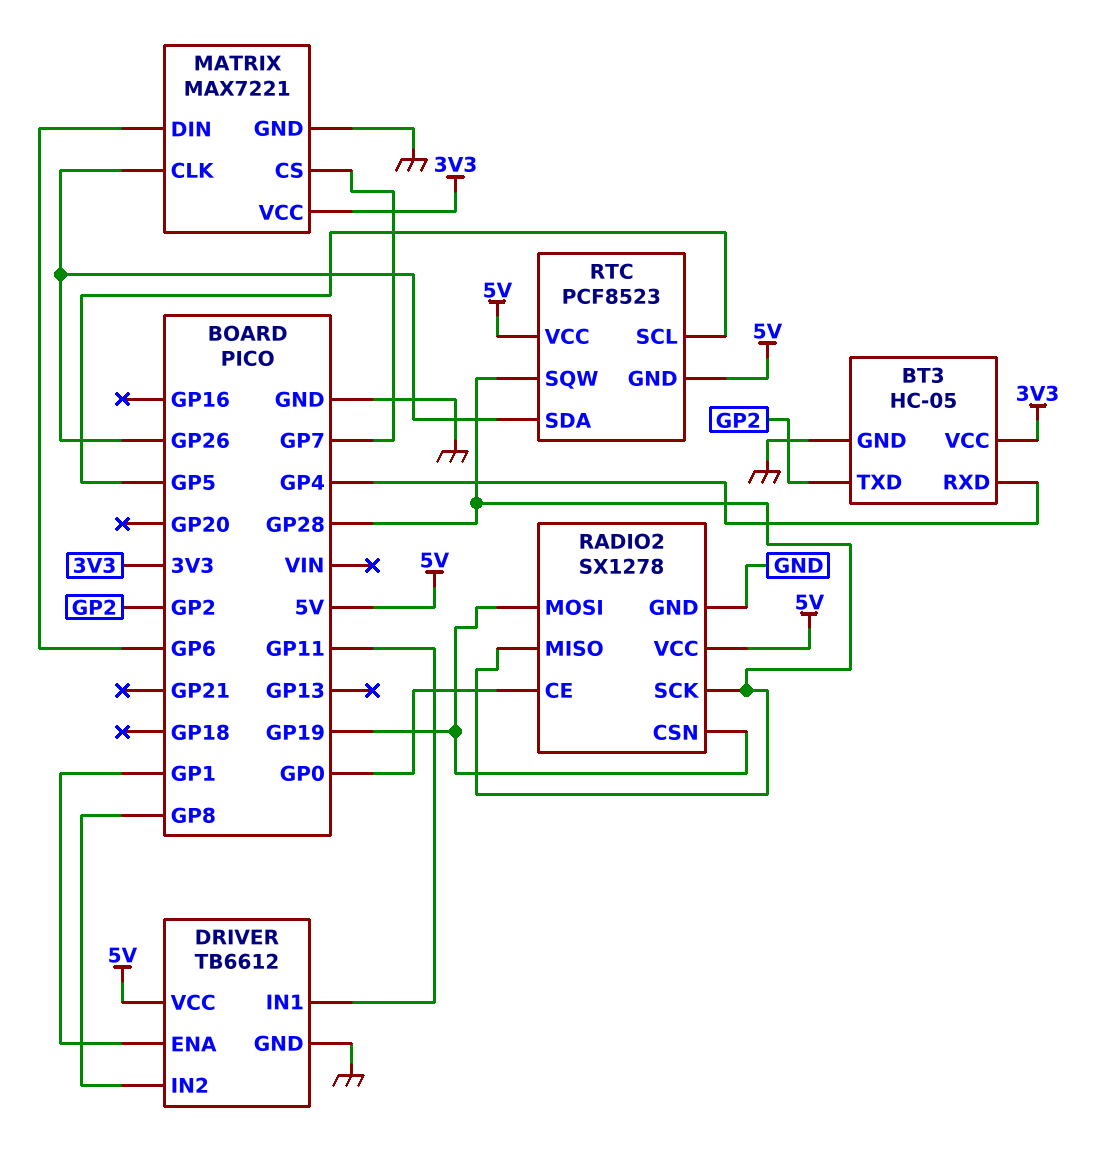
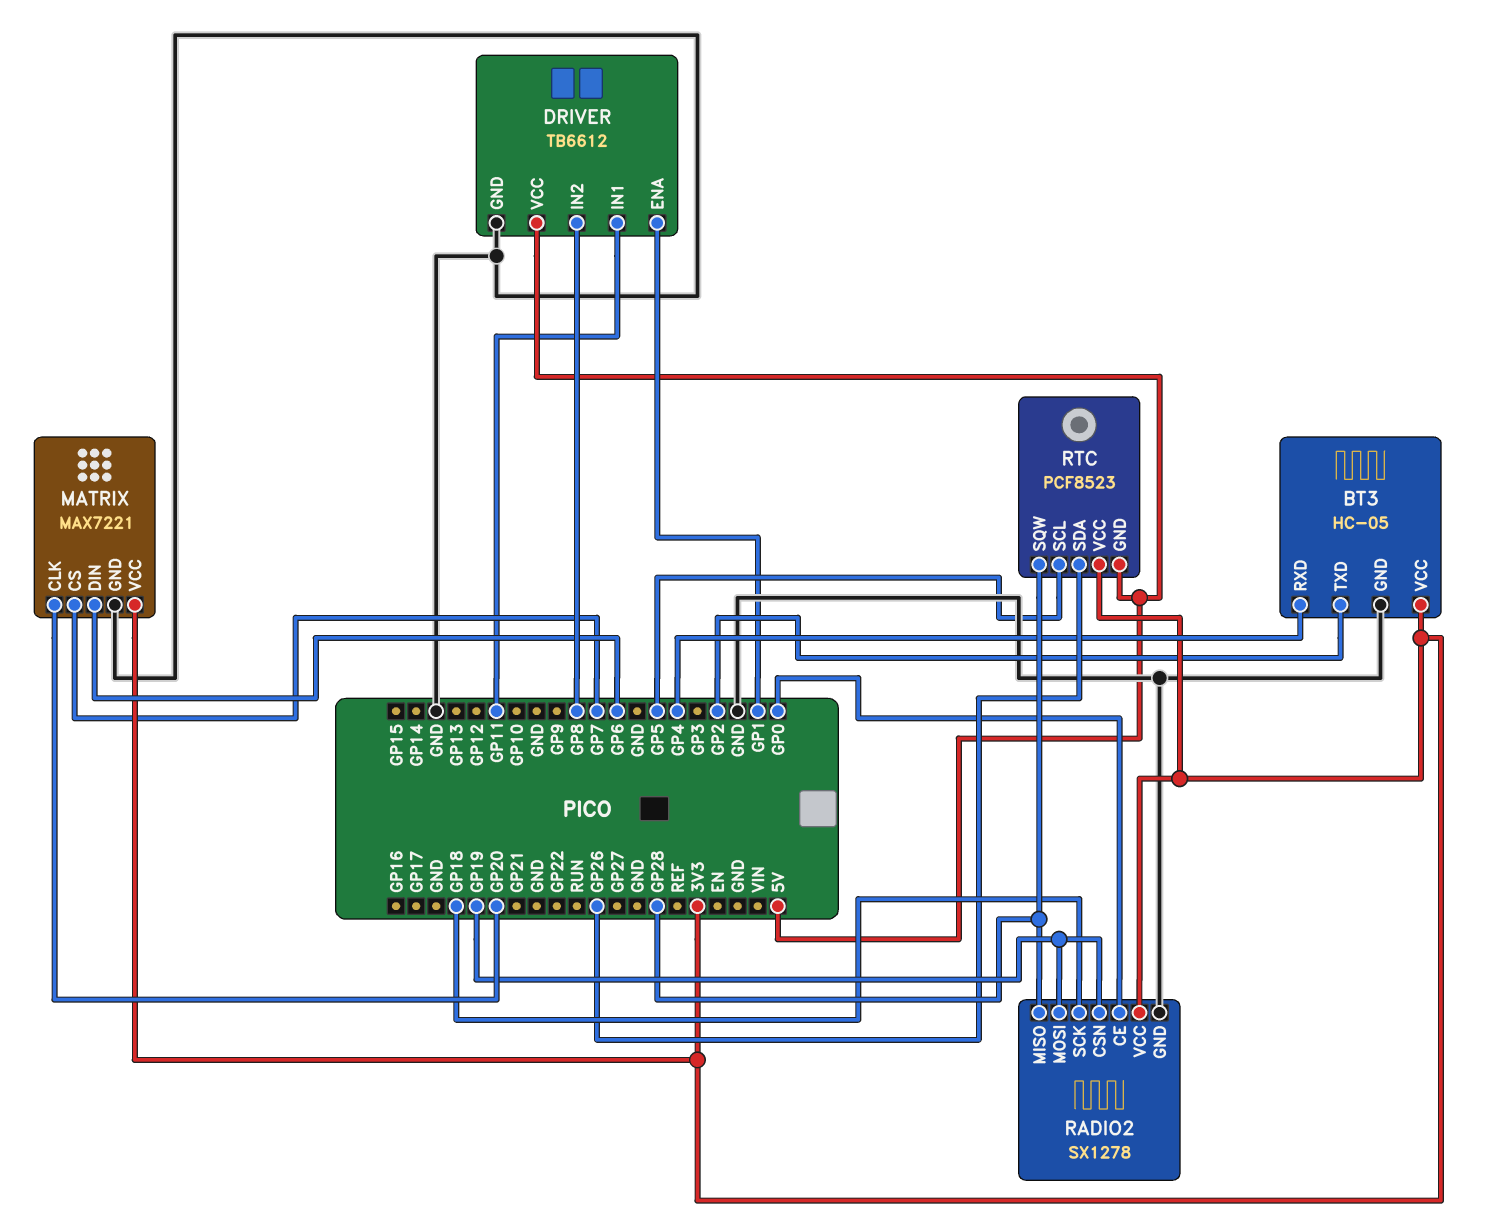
MATRIX pin CLK: GP26 -> GP20
RADIO2 pin SCK: GP28 -> GP18
RADIO2 pin VCC: 5V -> 3V3
RTC pin VCC: 5V -> 3V3

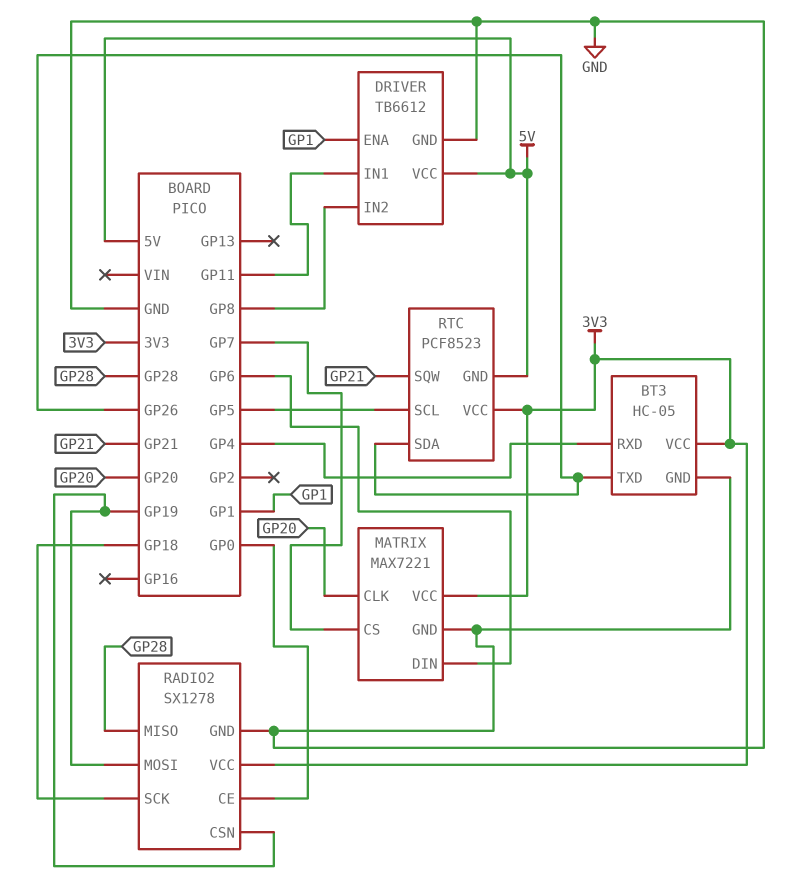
BT3 pin TXD: GP2 -> GP26
RTC pin SQW: GP28 -> GP21

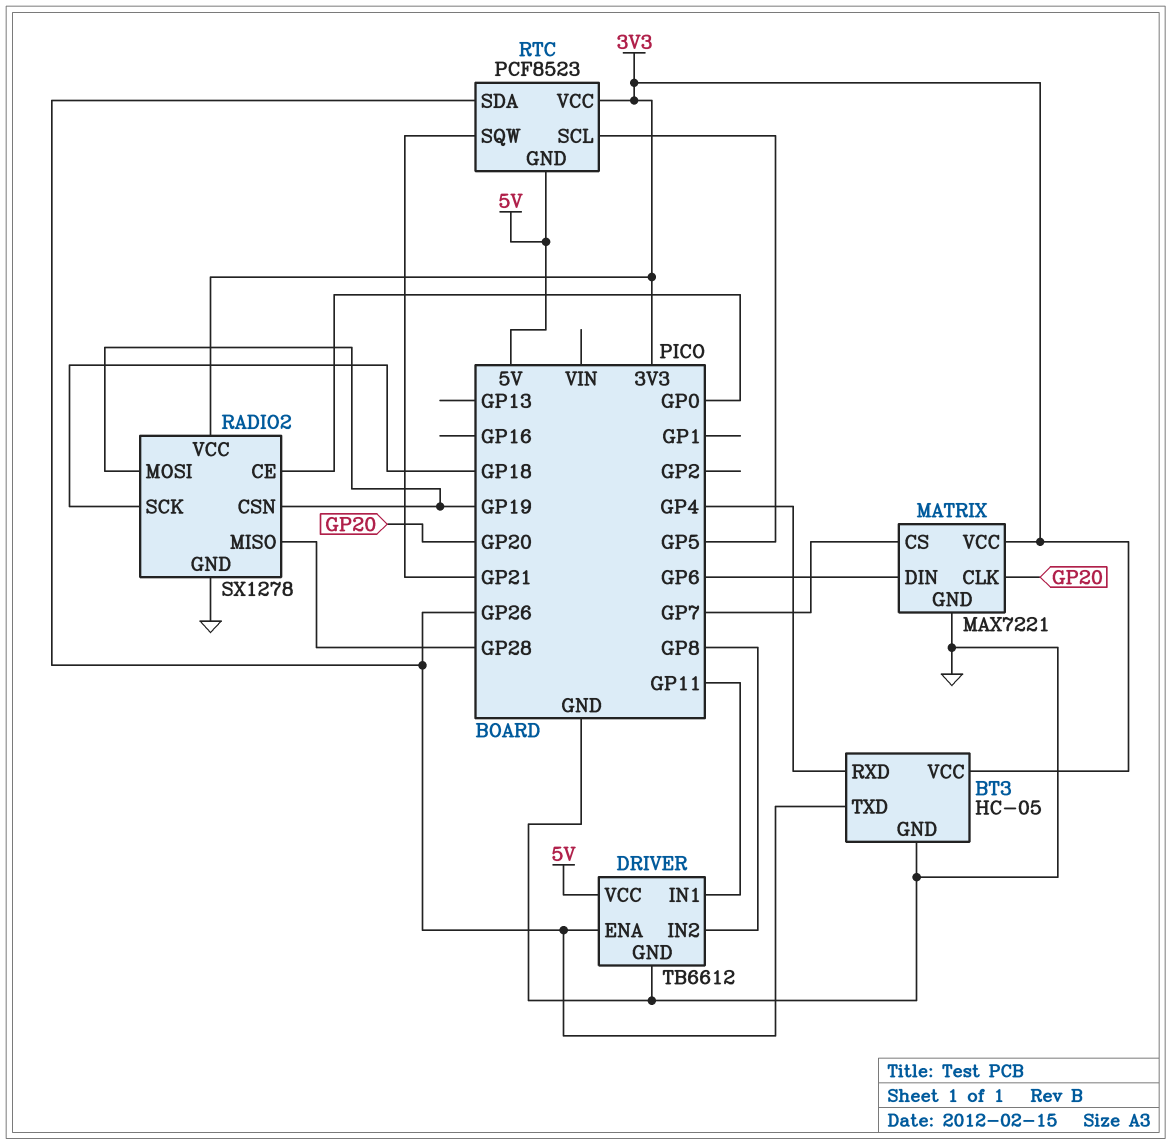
DRIVER pin ENA: GP1 -> GP26

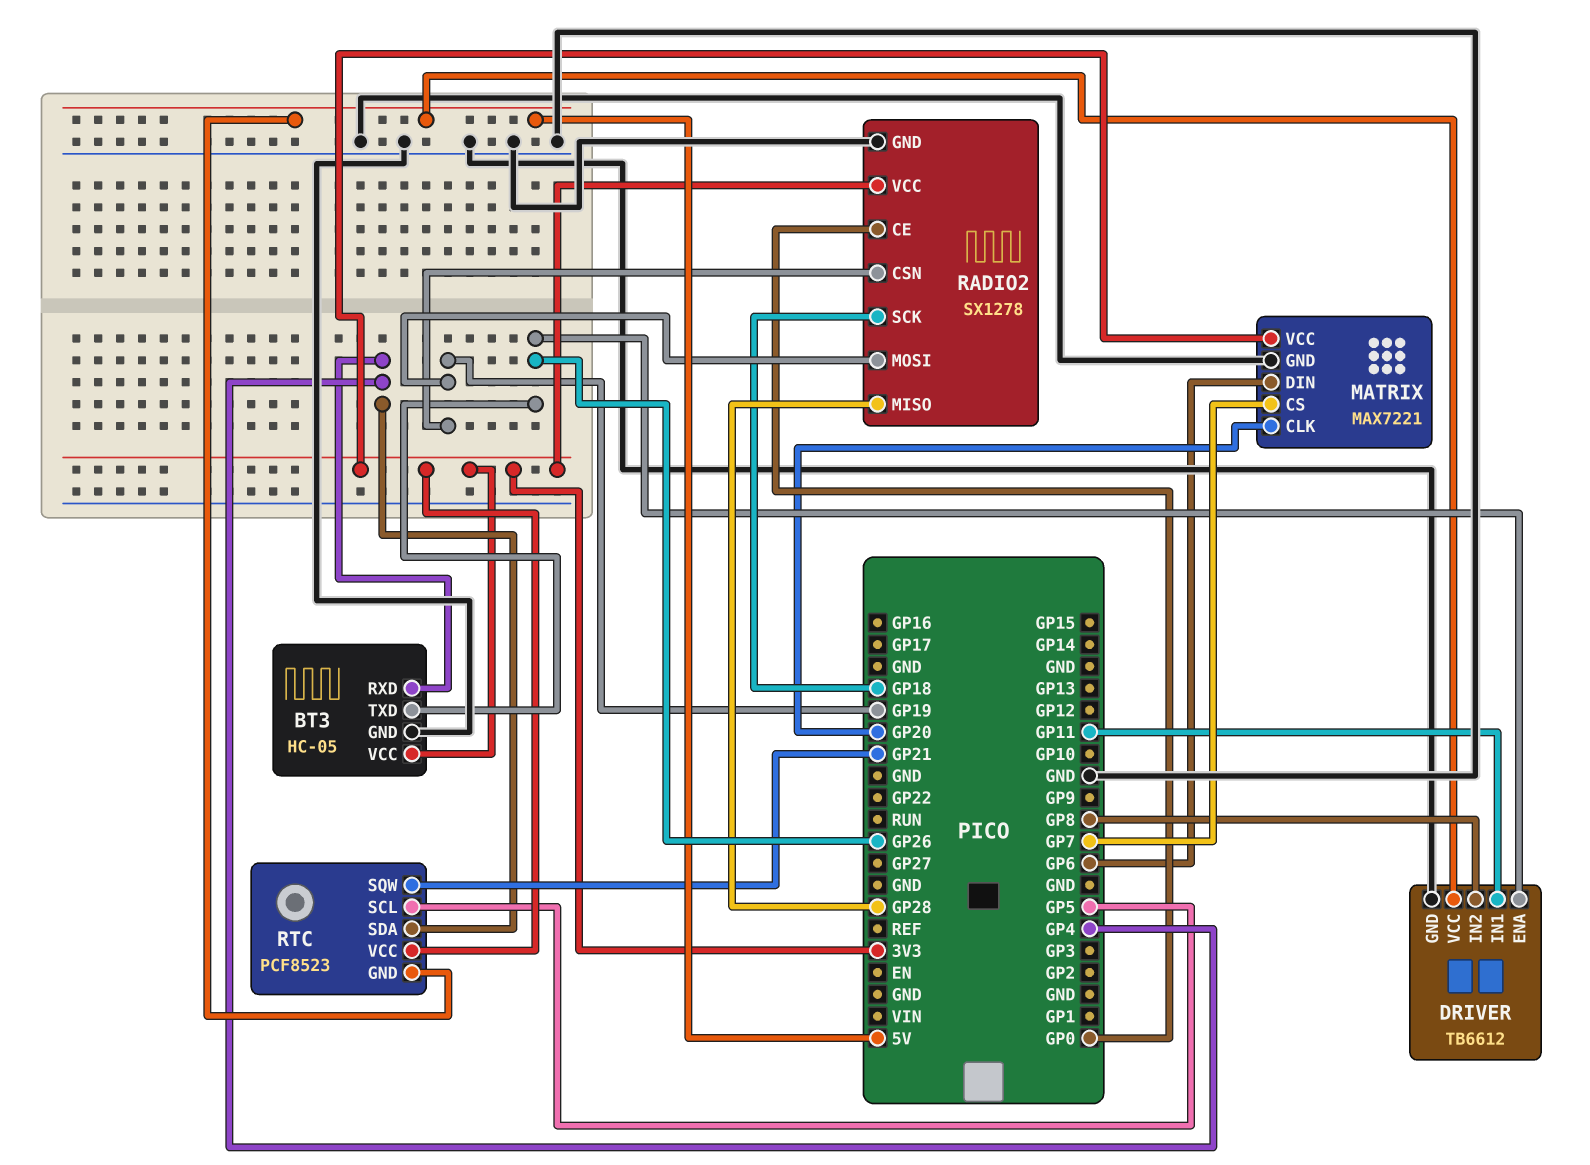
RTC pin SDA: GP26 -> GP4

